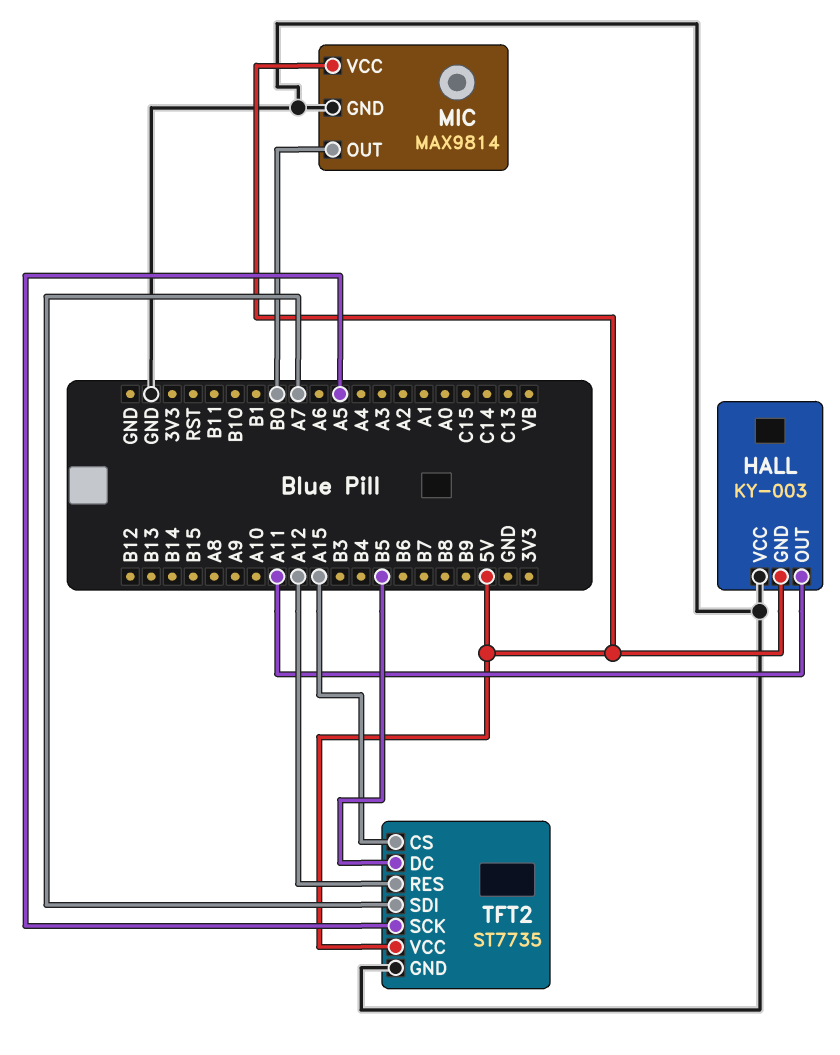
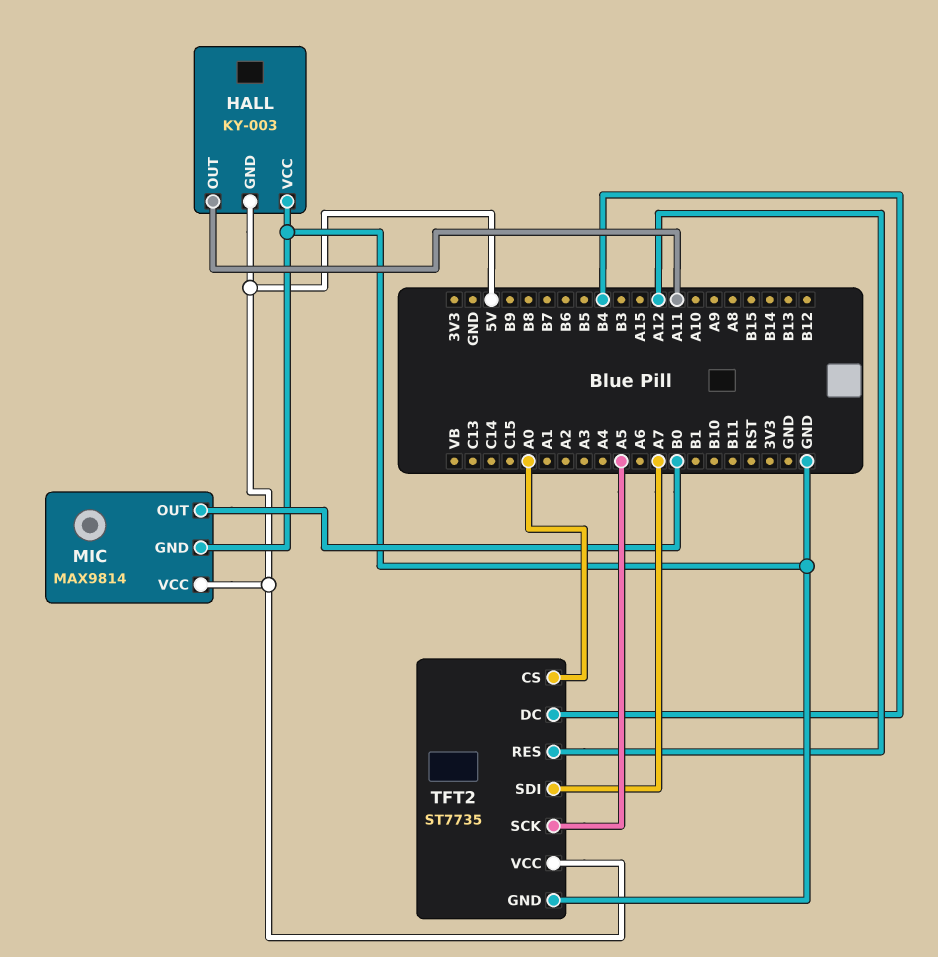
TFT2 pin CS: A15 -> A0
TFT2 pin DC: B5 -> B4

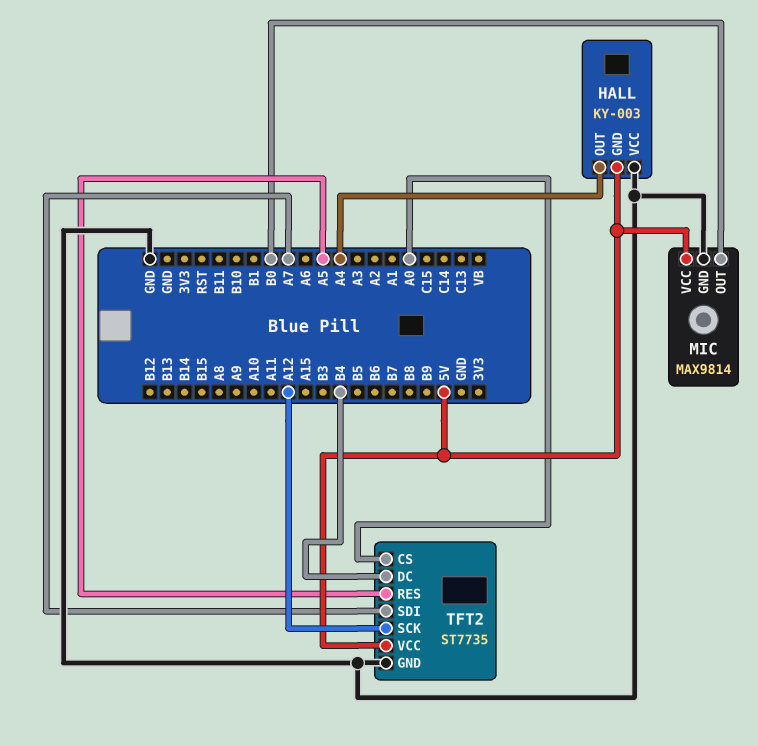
HALL pin OUT: A11 -> A4
TFT2 pin RES: A12 -> A5
TFT2 pin SCK: A5 -> A12

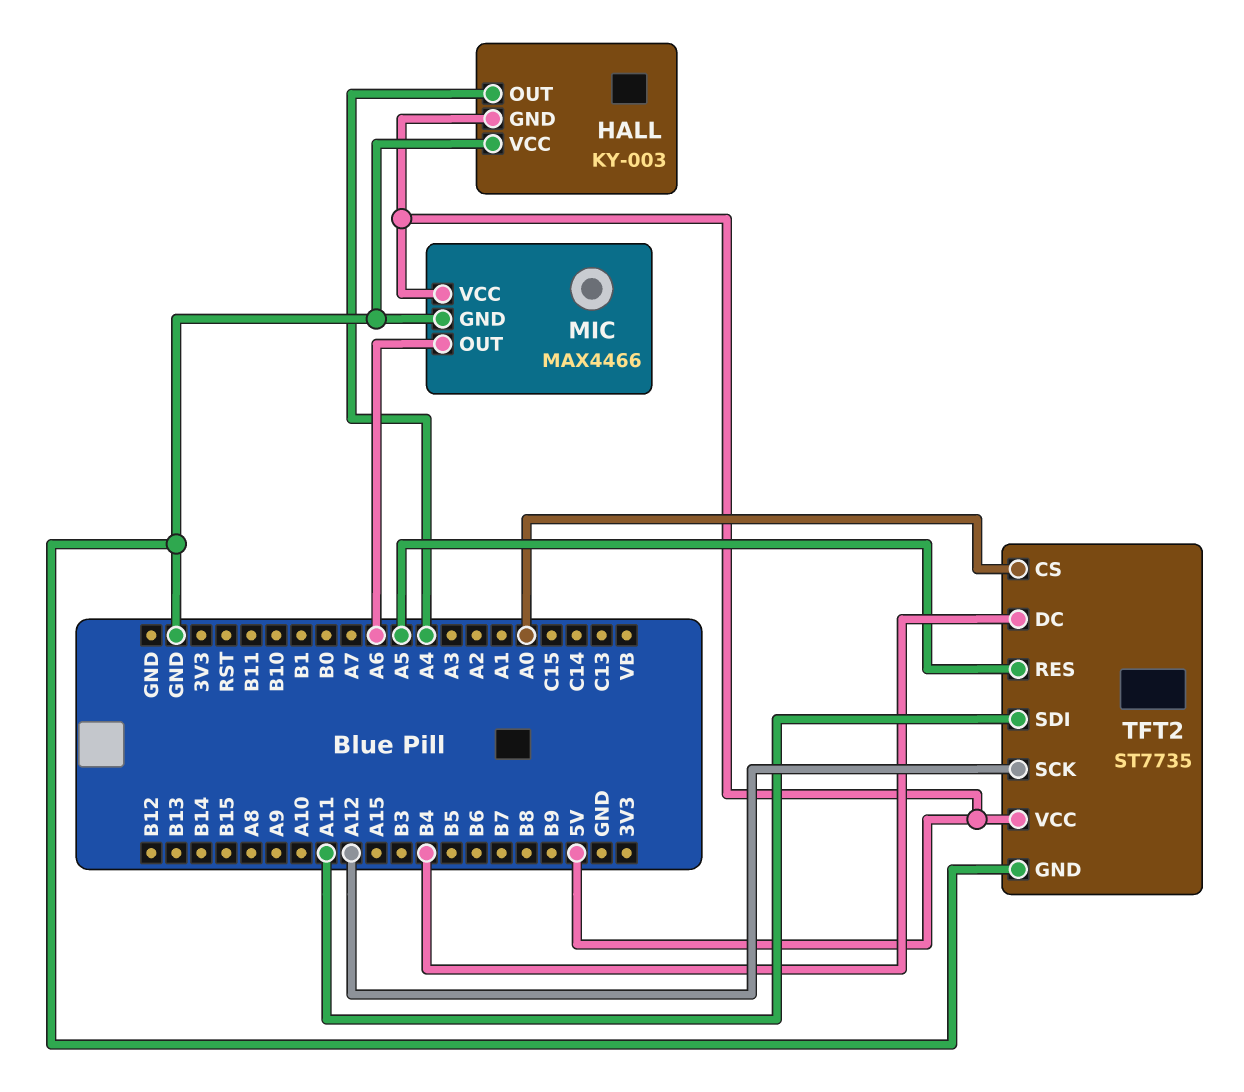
MIC: MAX9814 -> MAX4466
MIC pin OUT: B0 -> A6
TFT2 pin SDI: A7 -> A11

